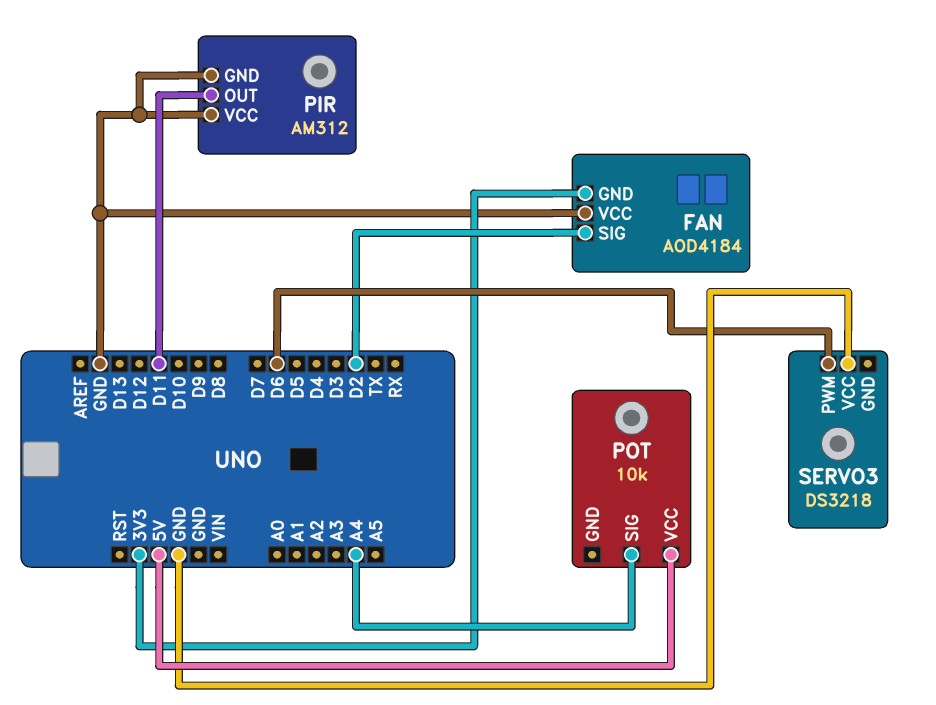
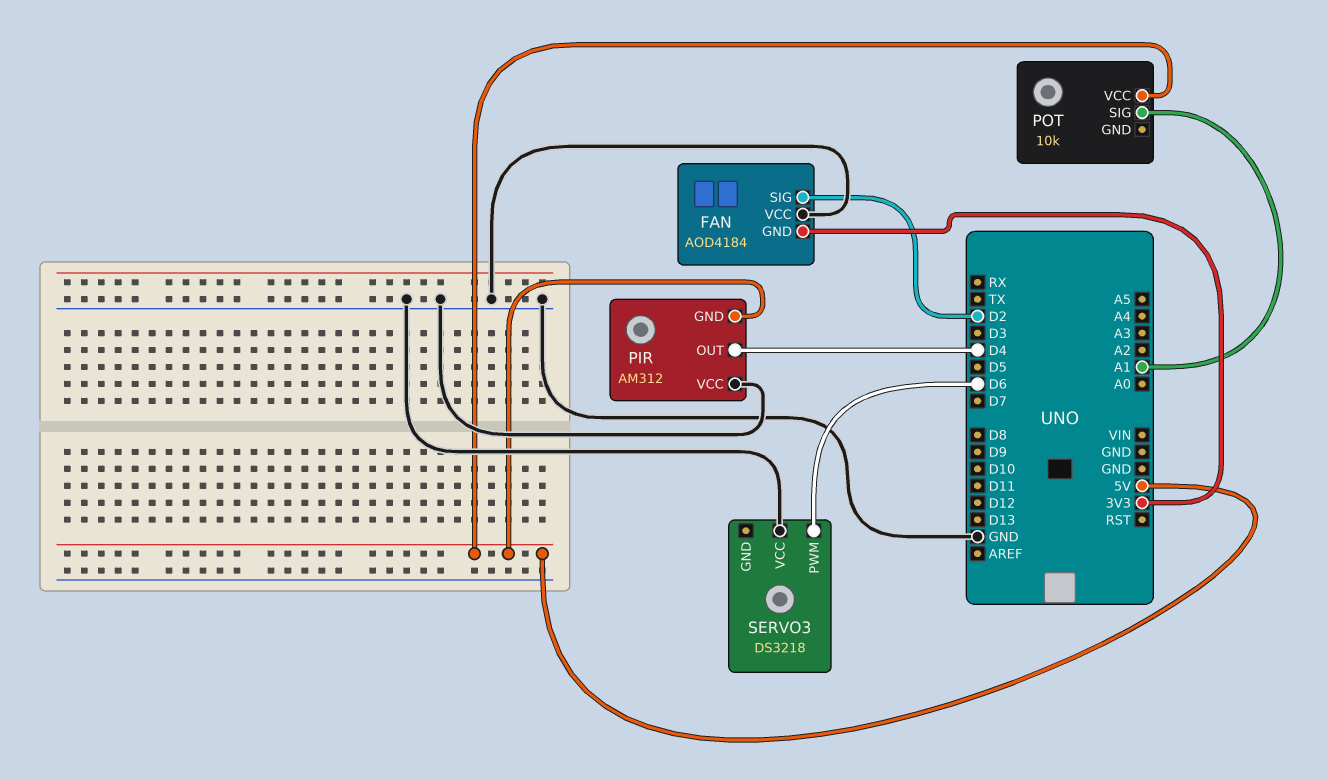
PIR pin GND: GND -> 5V
PIR pin OUT: D11 -> D4
POT pin SIG: A4 -> A1

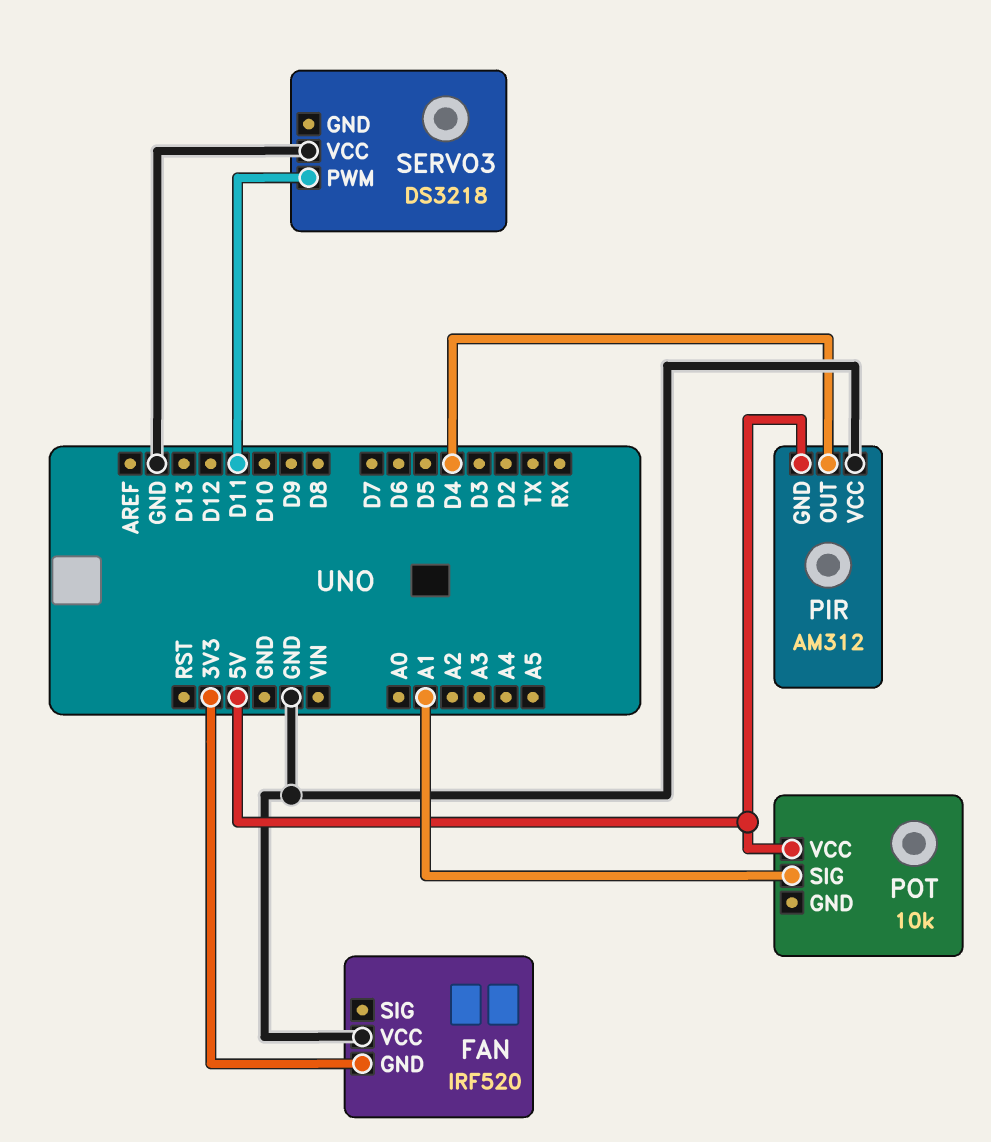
FAN: AOD4184 -> IRF520
FAN pin SIG: D2 -> none
SERVO3 pin PWM: D6 -> D11

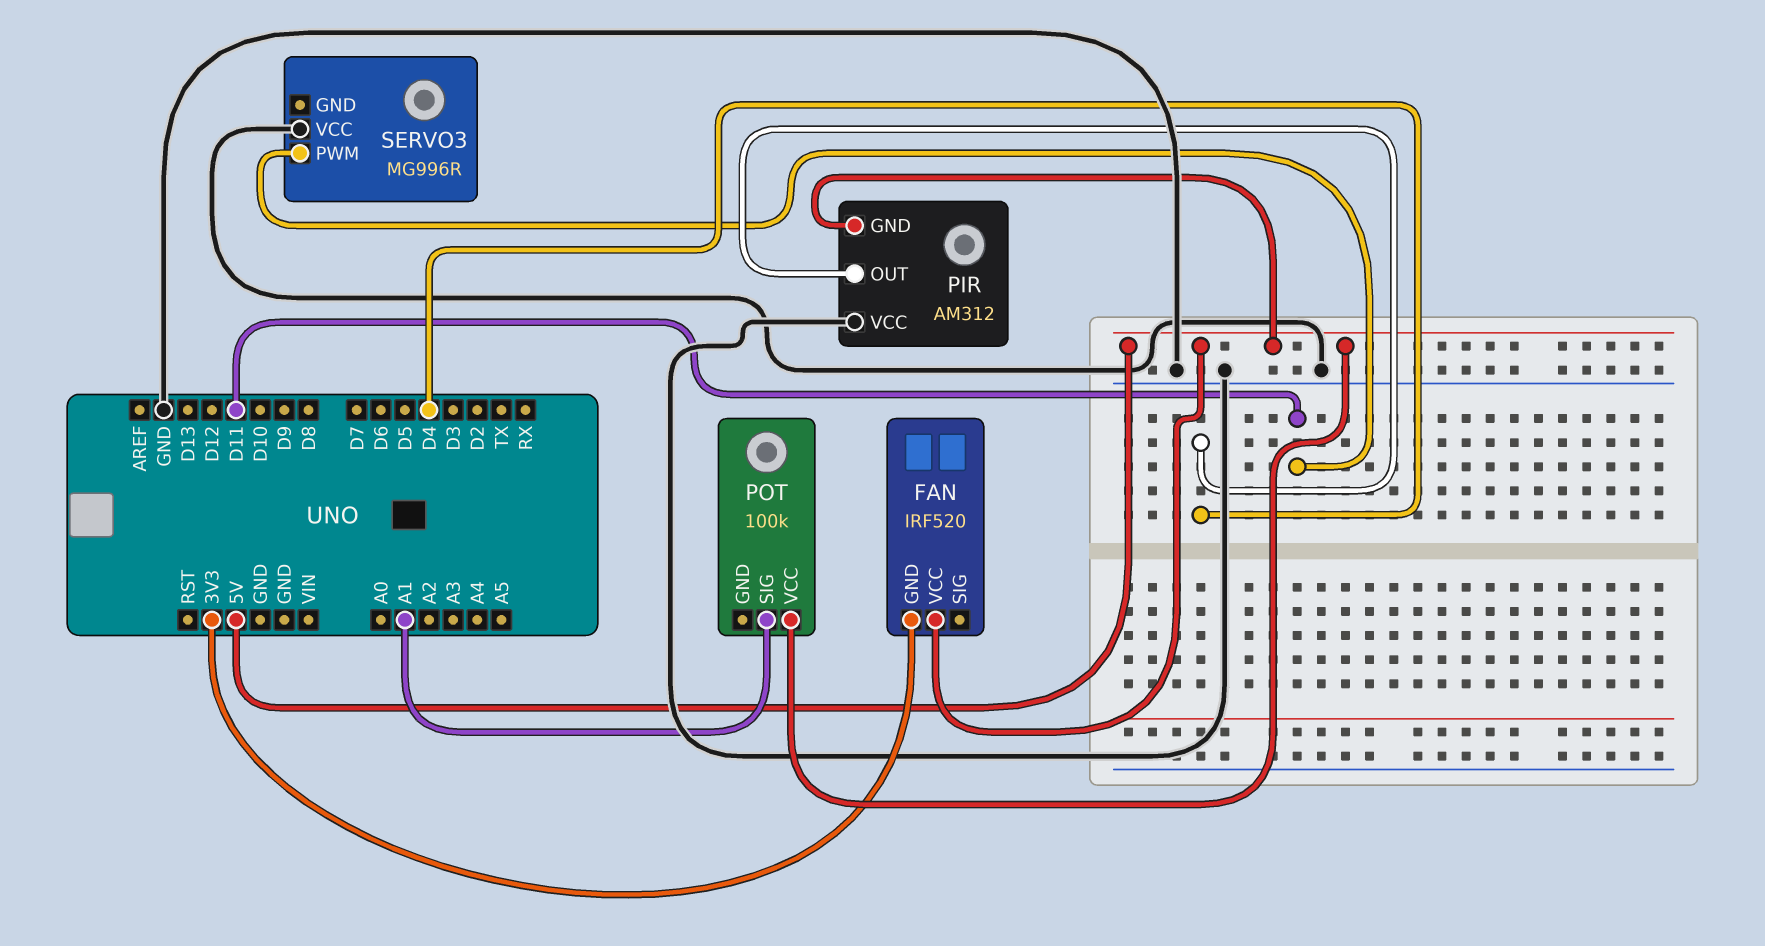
FAN pin VCC: GND -> 5V
POT: 10k -> 100k
SERVO3: DS3218 -> MG996R

